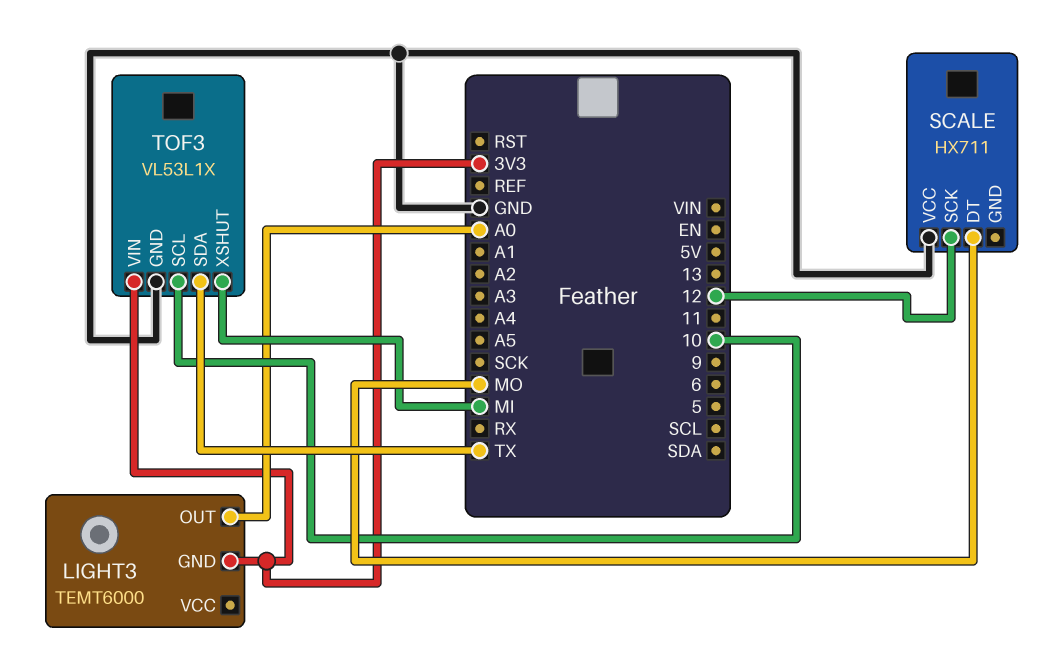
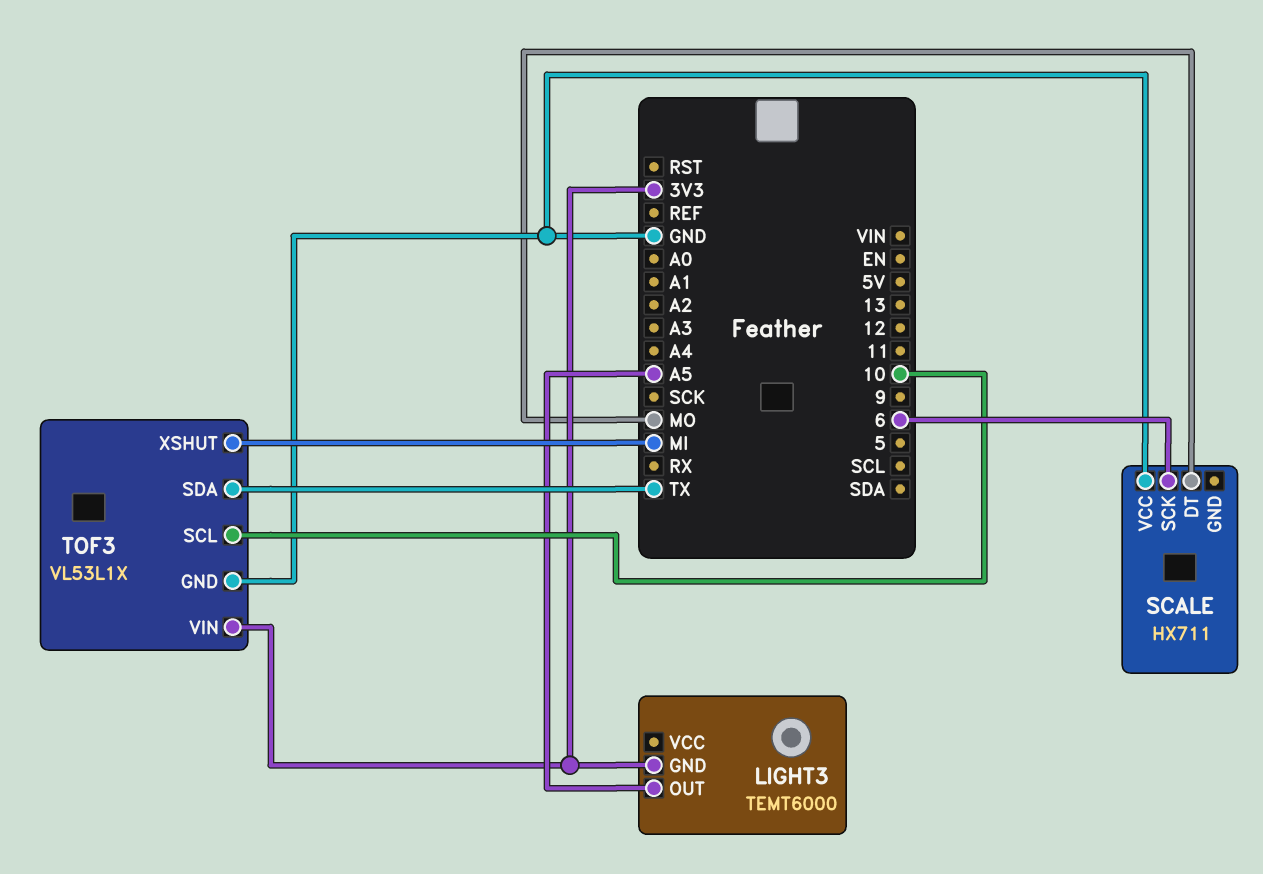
LIGHT3 pin OUT: A0 -> A5
SCALE pin SCK: 12 -> 6

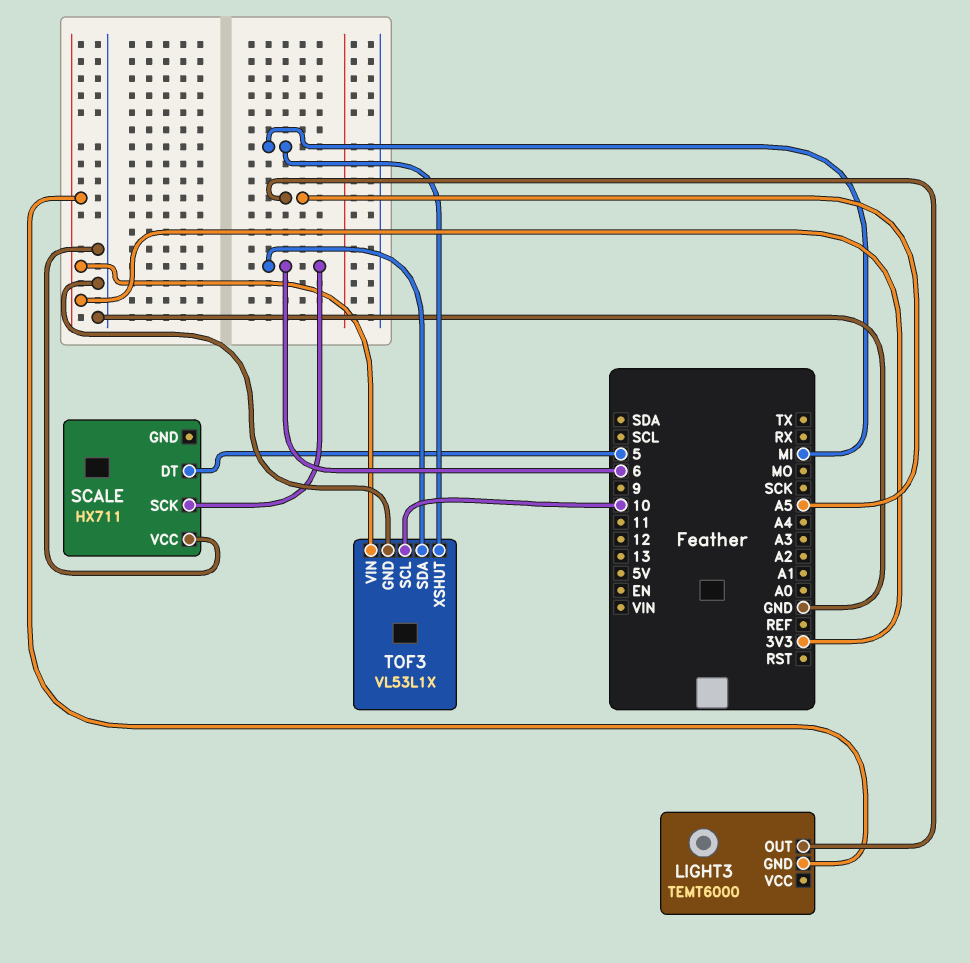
SCALE pin DT: MO -> 5
TOF3 pin SDA: TX -> 6

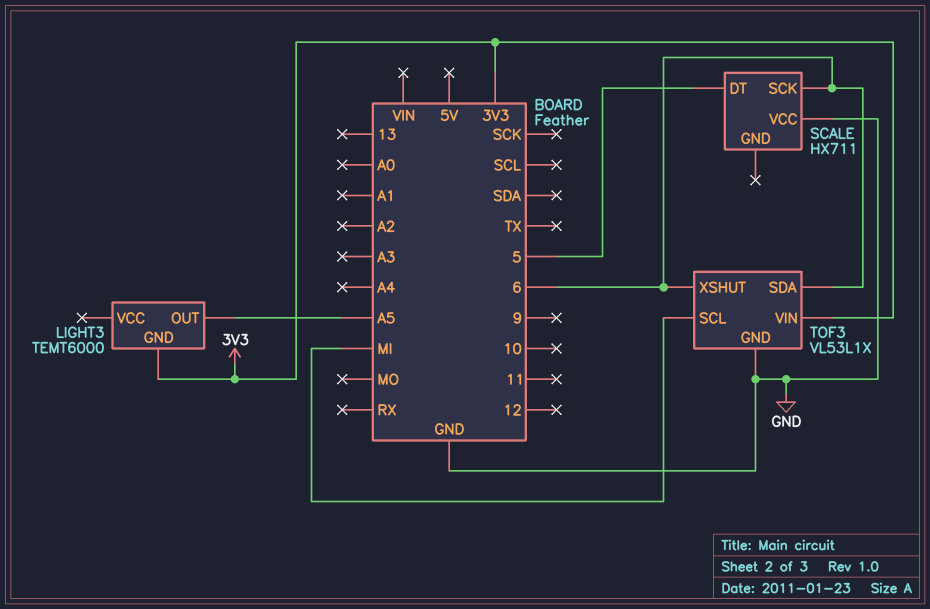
TOF3 pin SCL: 10 -> MI
TOF3 pin XSHUT: MI -> 6

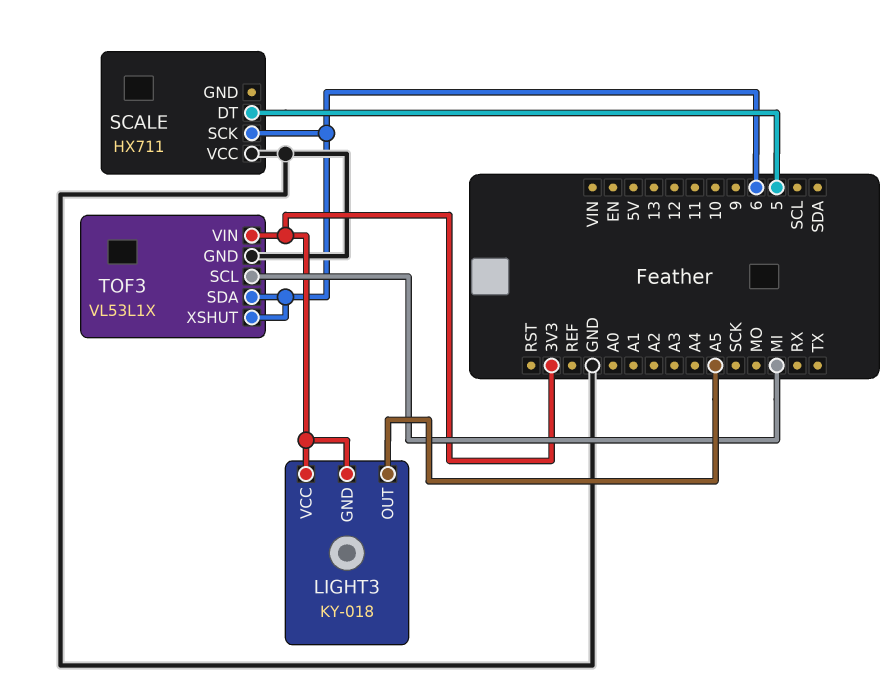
LIGHT3: TEMT6000 -> KY-018
LIGHT3 pin VCC: none -> 3V3

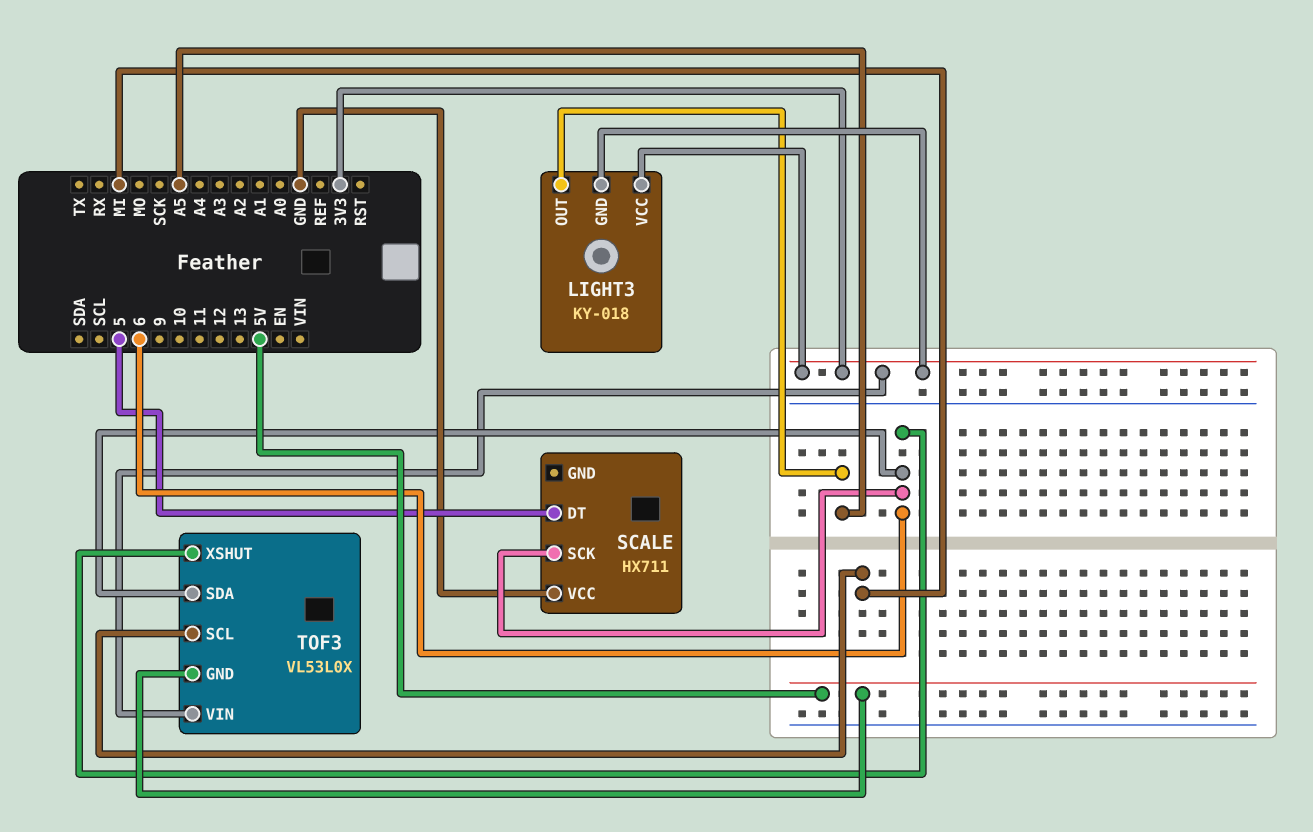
TOF3: VL53L1X -> VL53L0X
TOF3 pin GND: GND -> 5V

